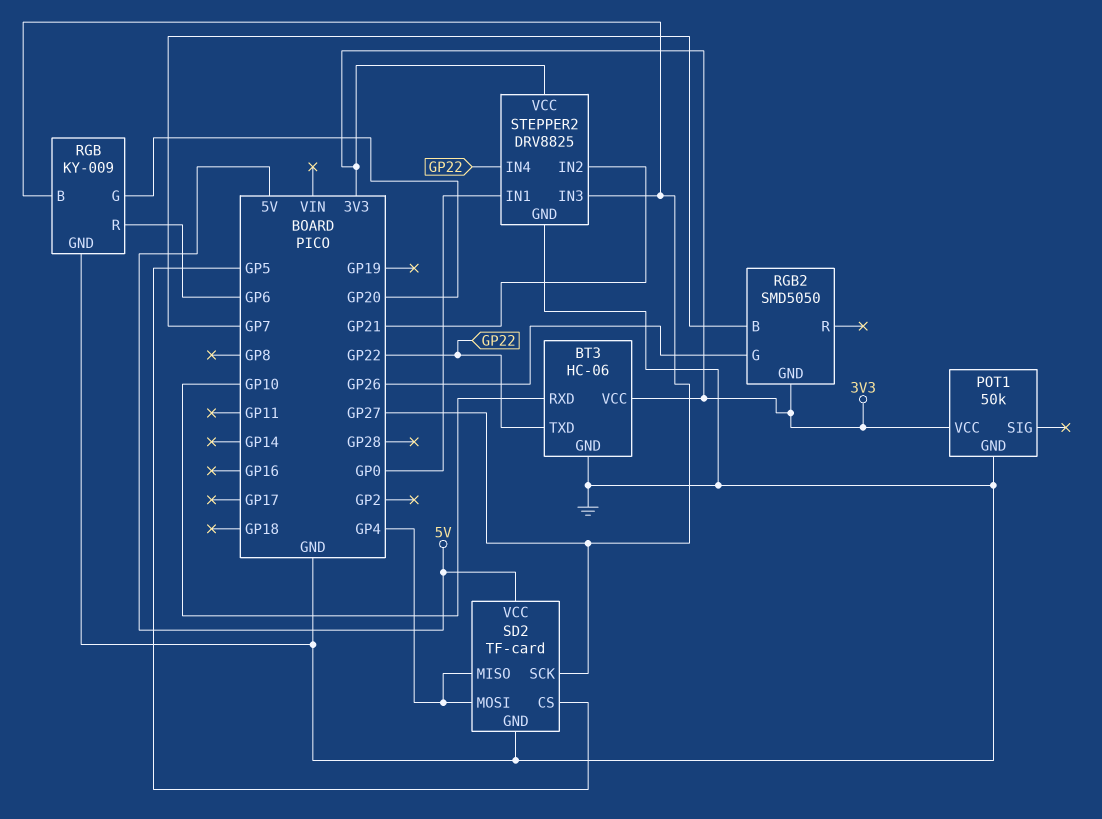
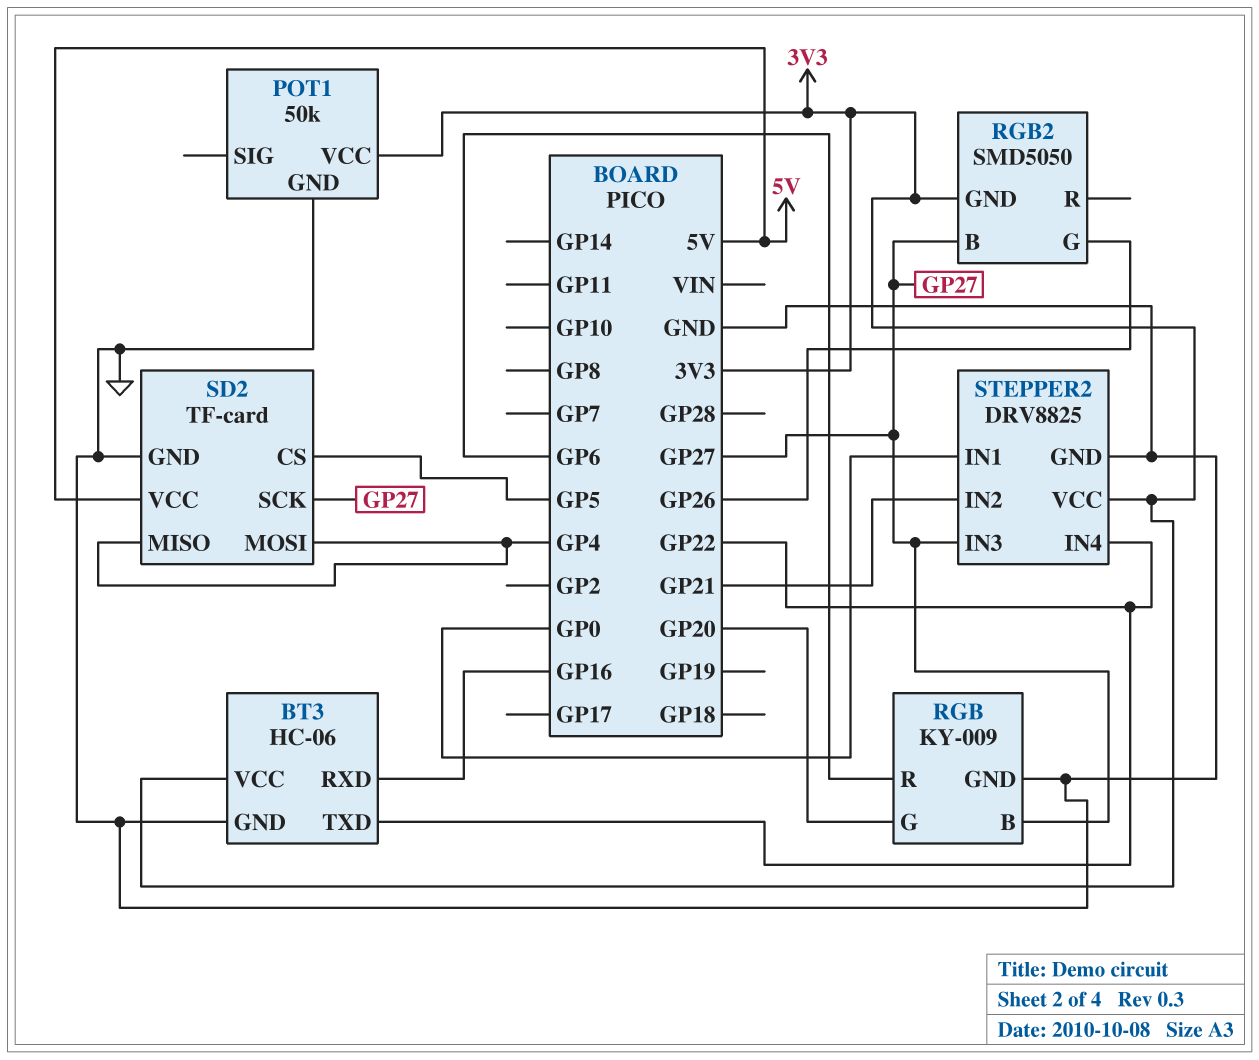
BT3 pin RXD: GP10 -> GP16
RGB2 pin B: GP7 -> GP27

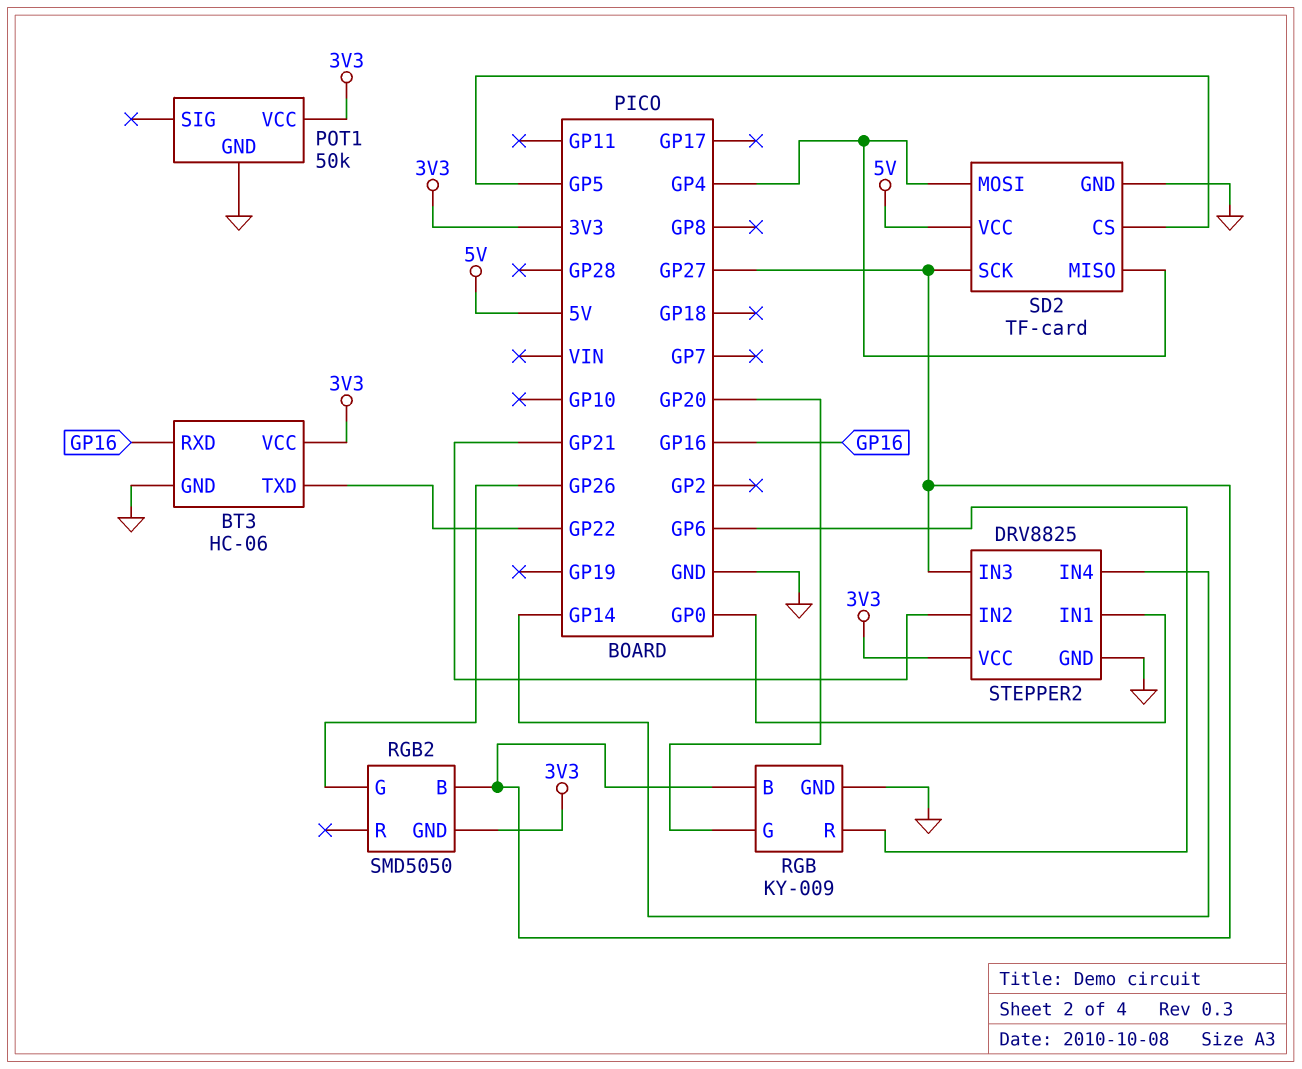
STEPPER2 pin IN4: GP22 -> GP14

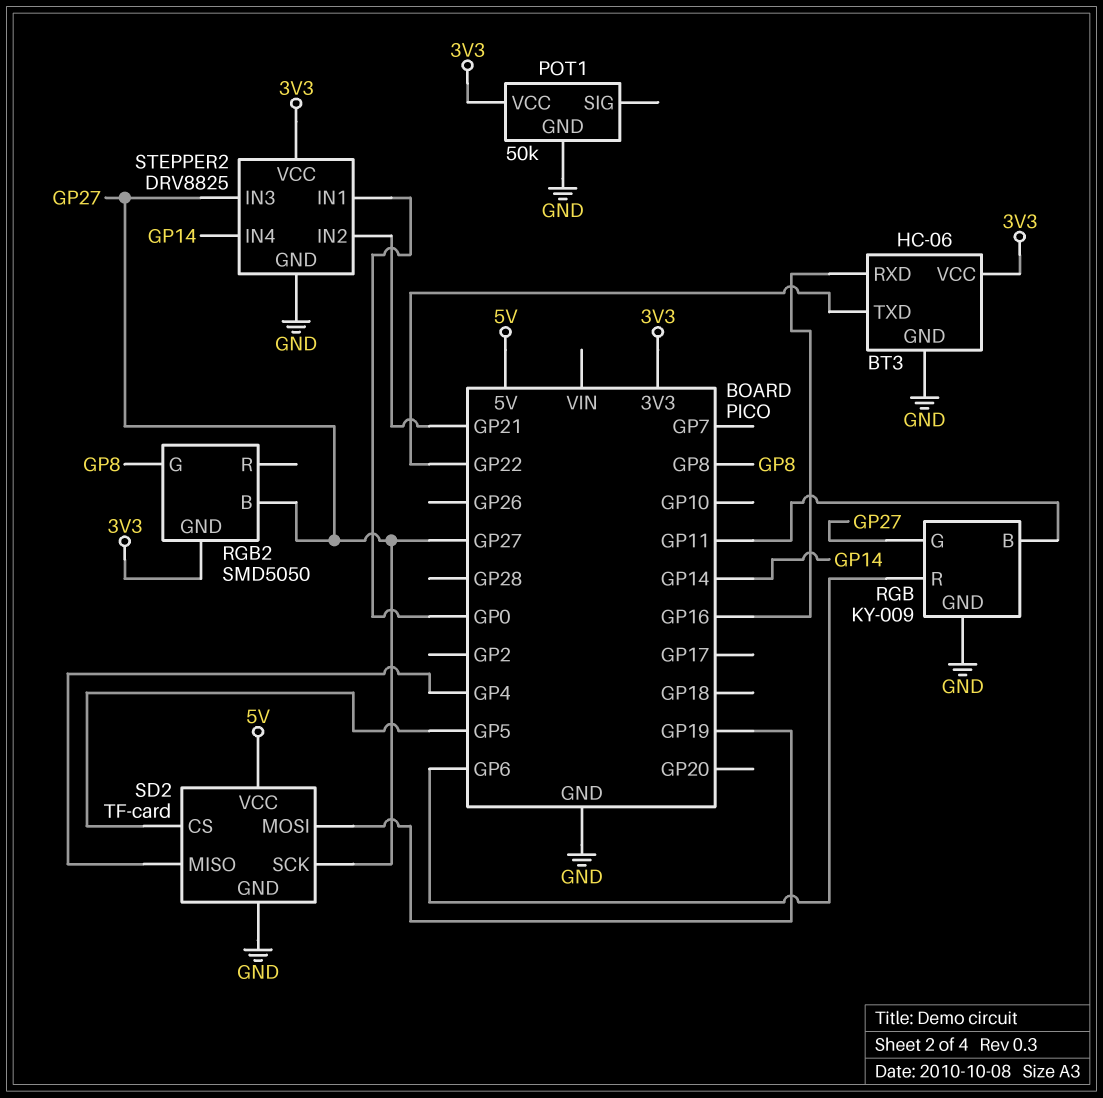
RGB pin B: GP27 -> GP11
RGB pin G: GP20 -> GP27
RGB2 pin G: GP26 -> GP8
SD2 pin MOSI: GP4 -> GP19

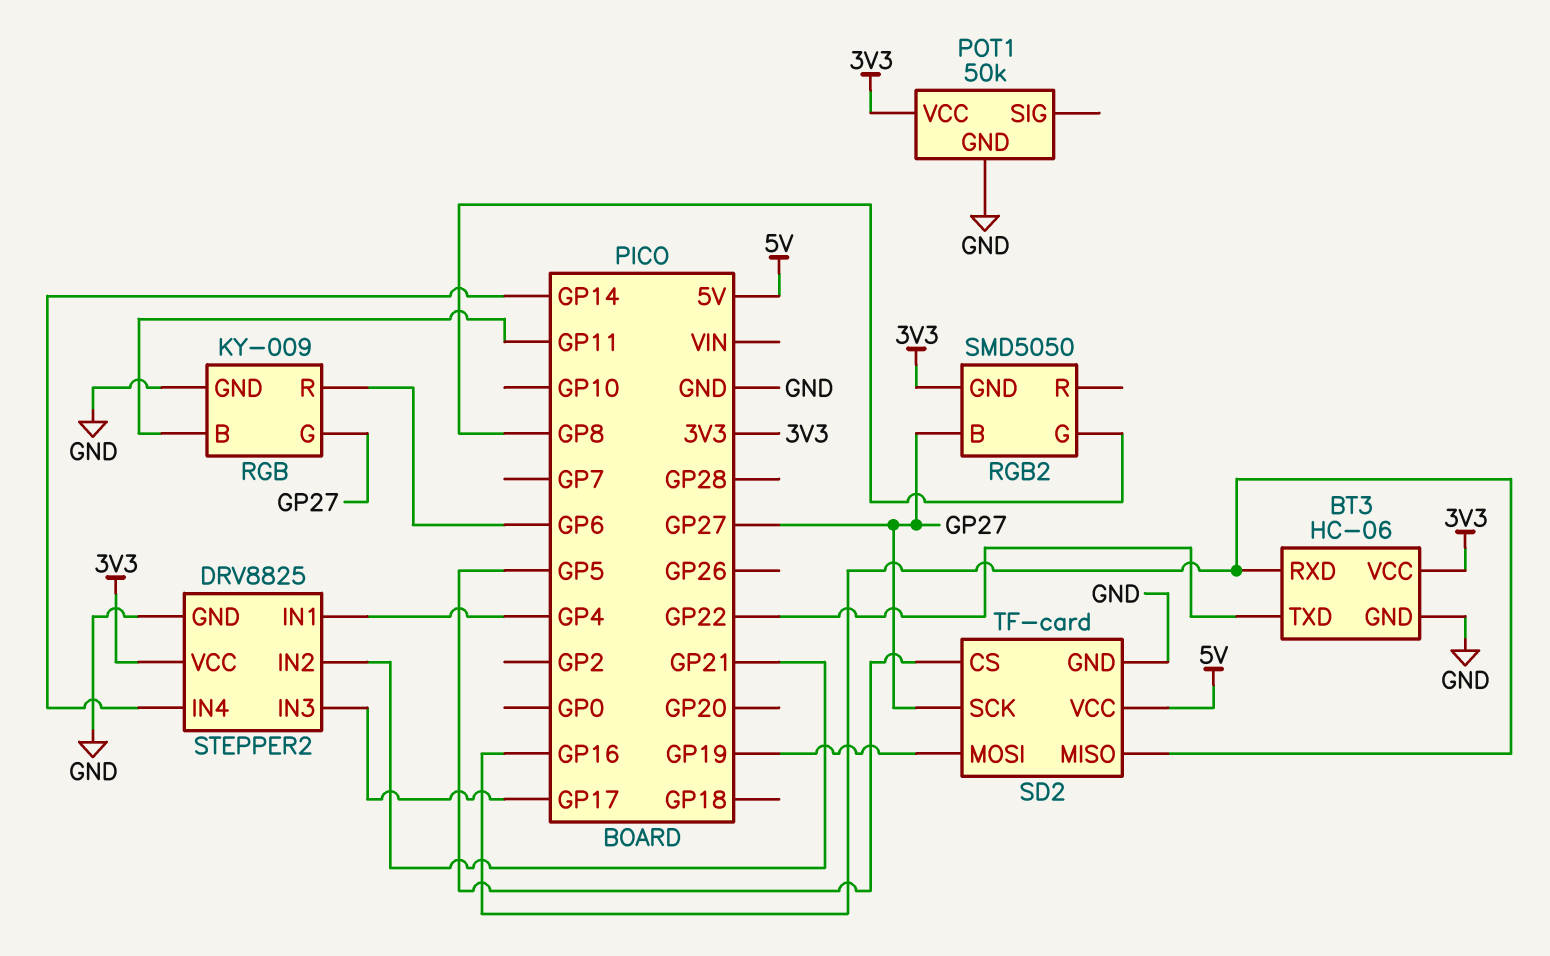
SD2 pin MISO: GP4 -> GP16
STEPPER2 pin IN1: GP0 -> GP4
STEPPER2 pin IN3: GP27 -> GP17

